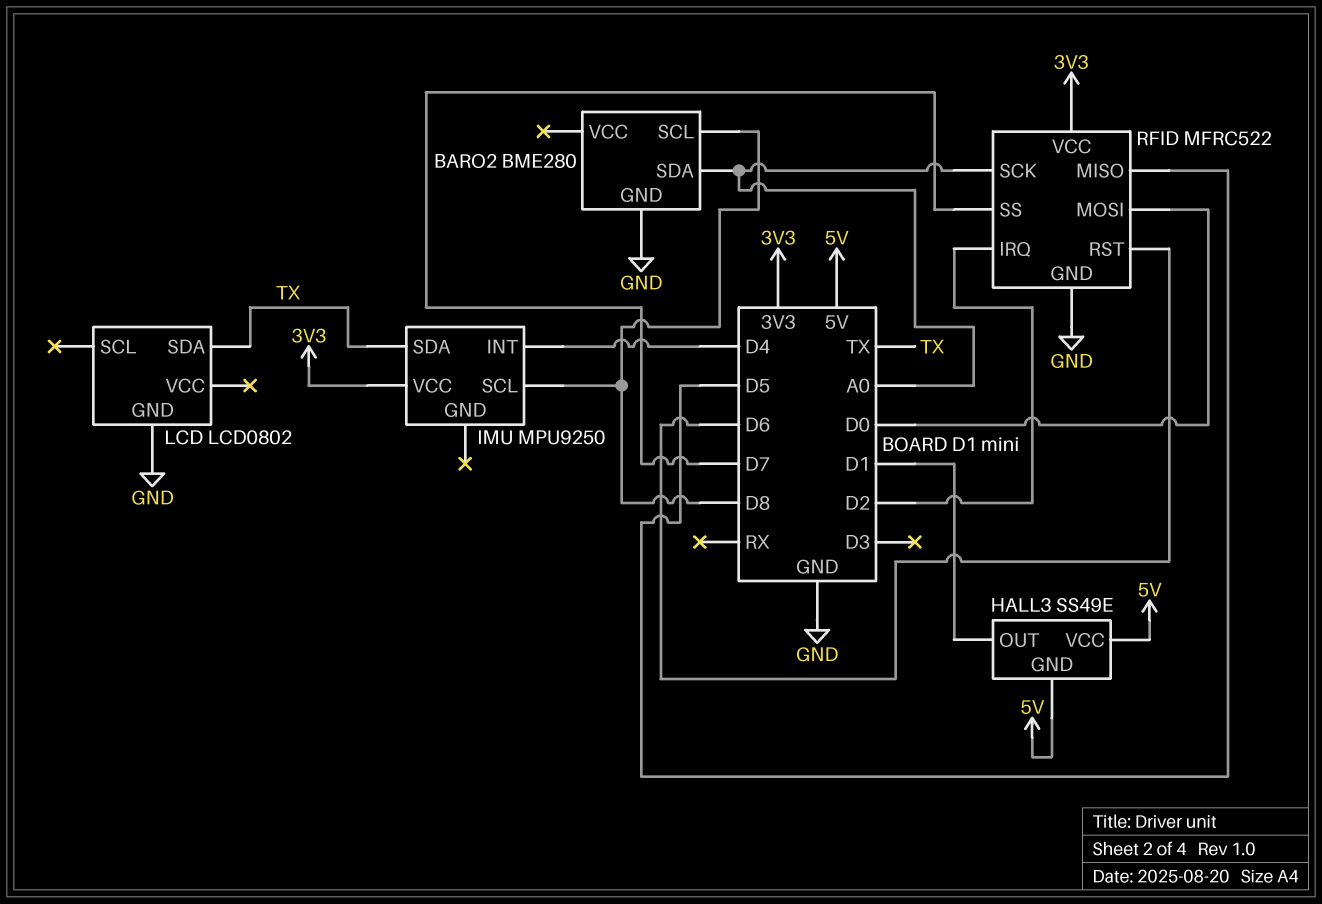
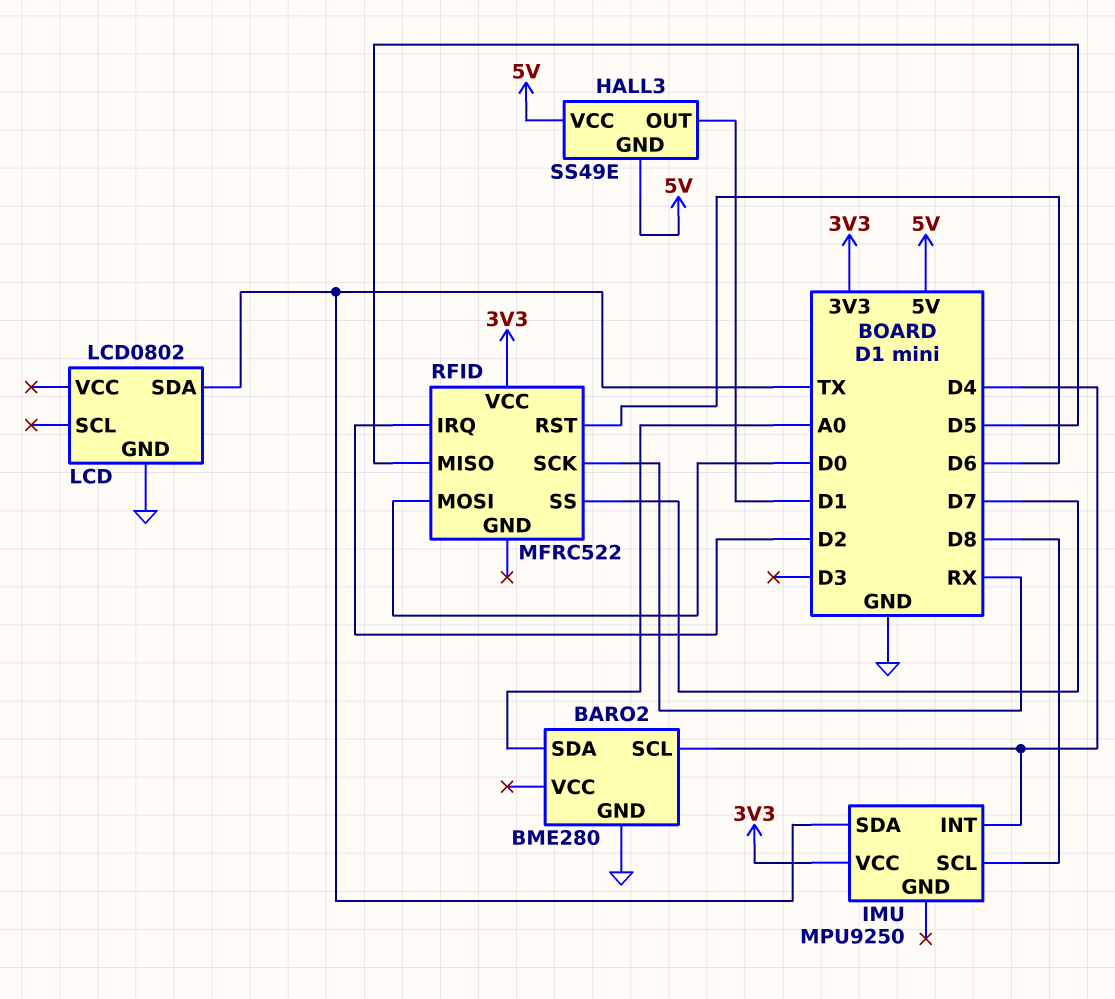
BARO2 pin SCL: D8 -> D4
RFID pin GND: GND -> none
RFID pin SCK: A0 -> RX

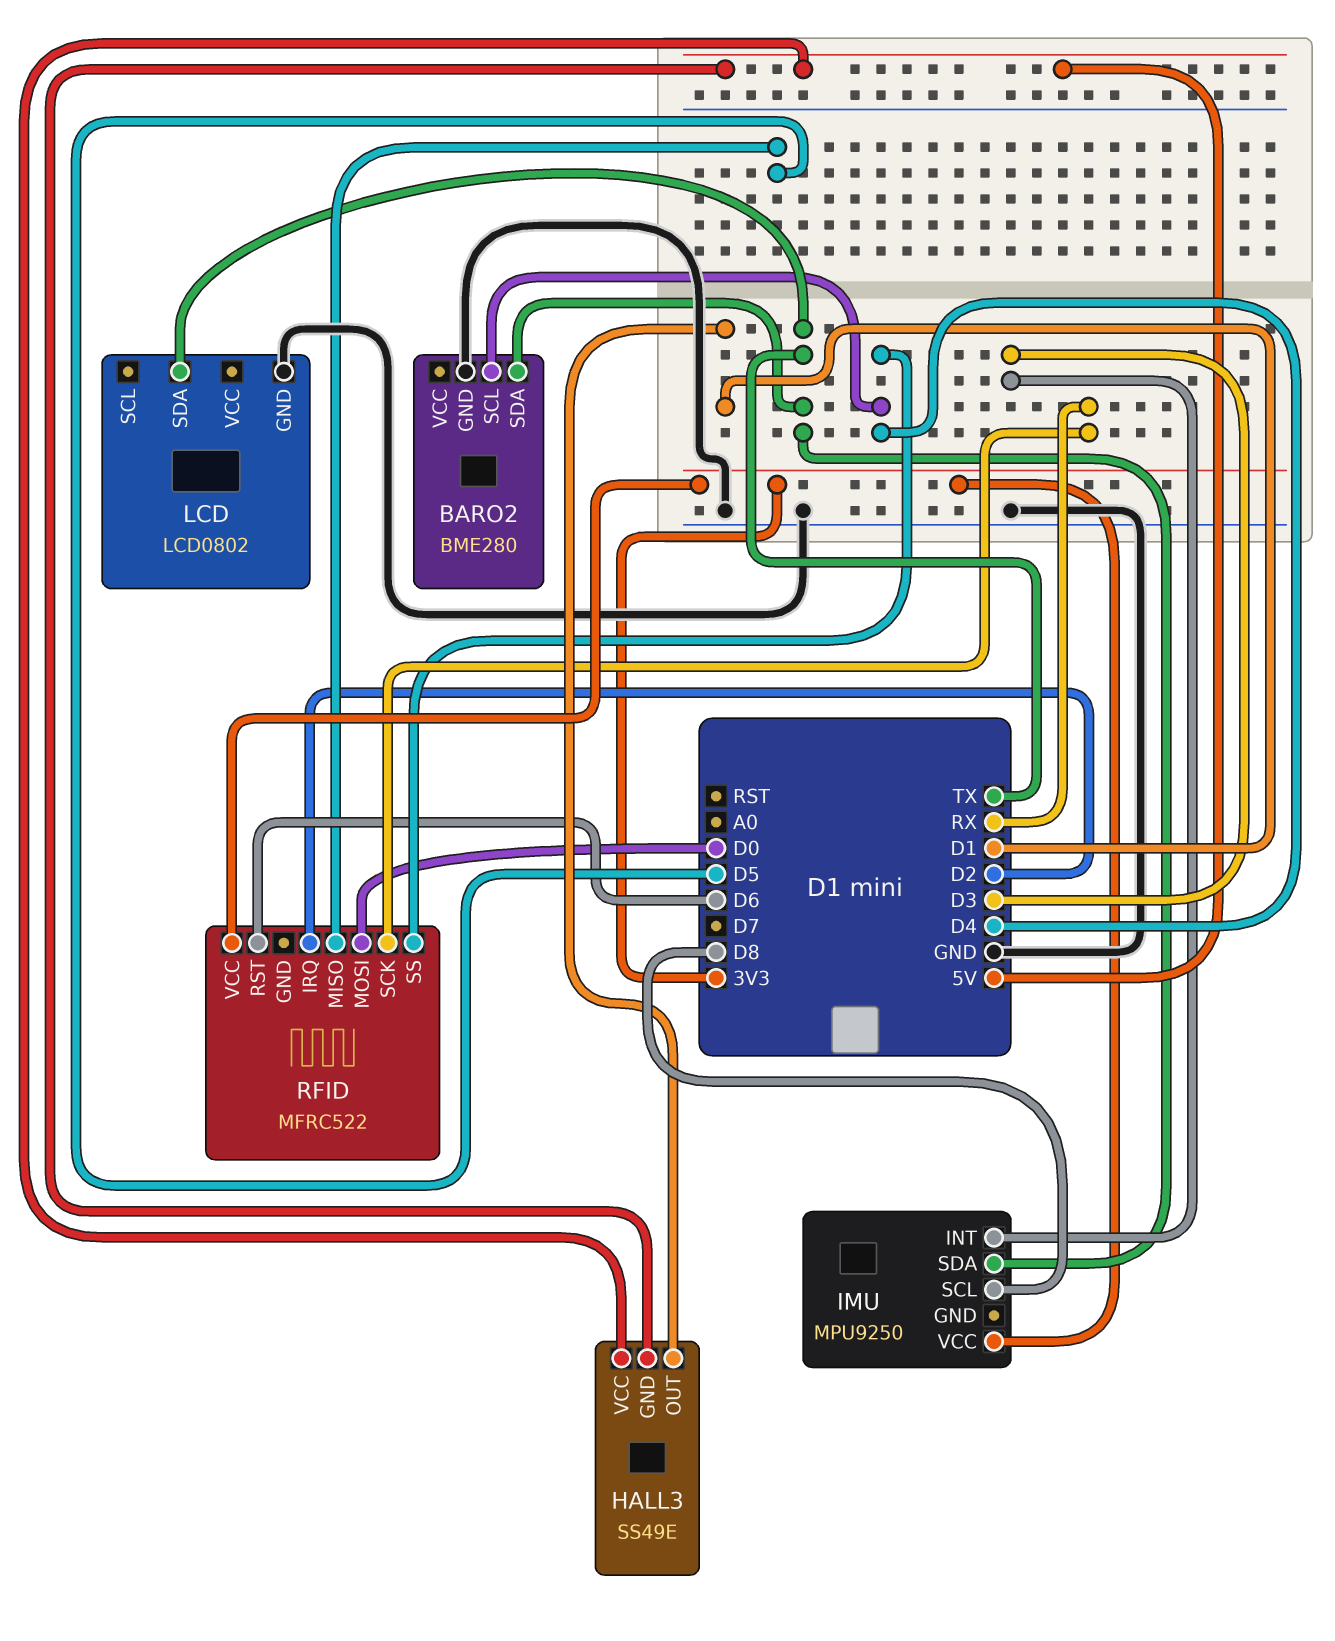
BARO2 pin SDA: A0 -> TX
IMU pin INT: D4 -> D3
RFID pin SS: D7 -> D4

